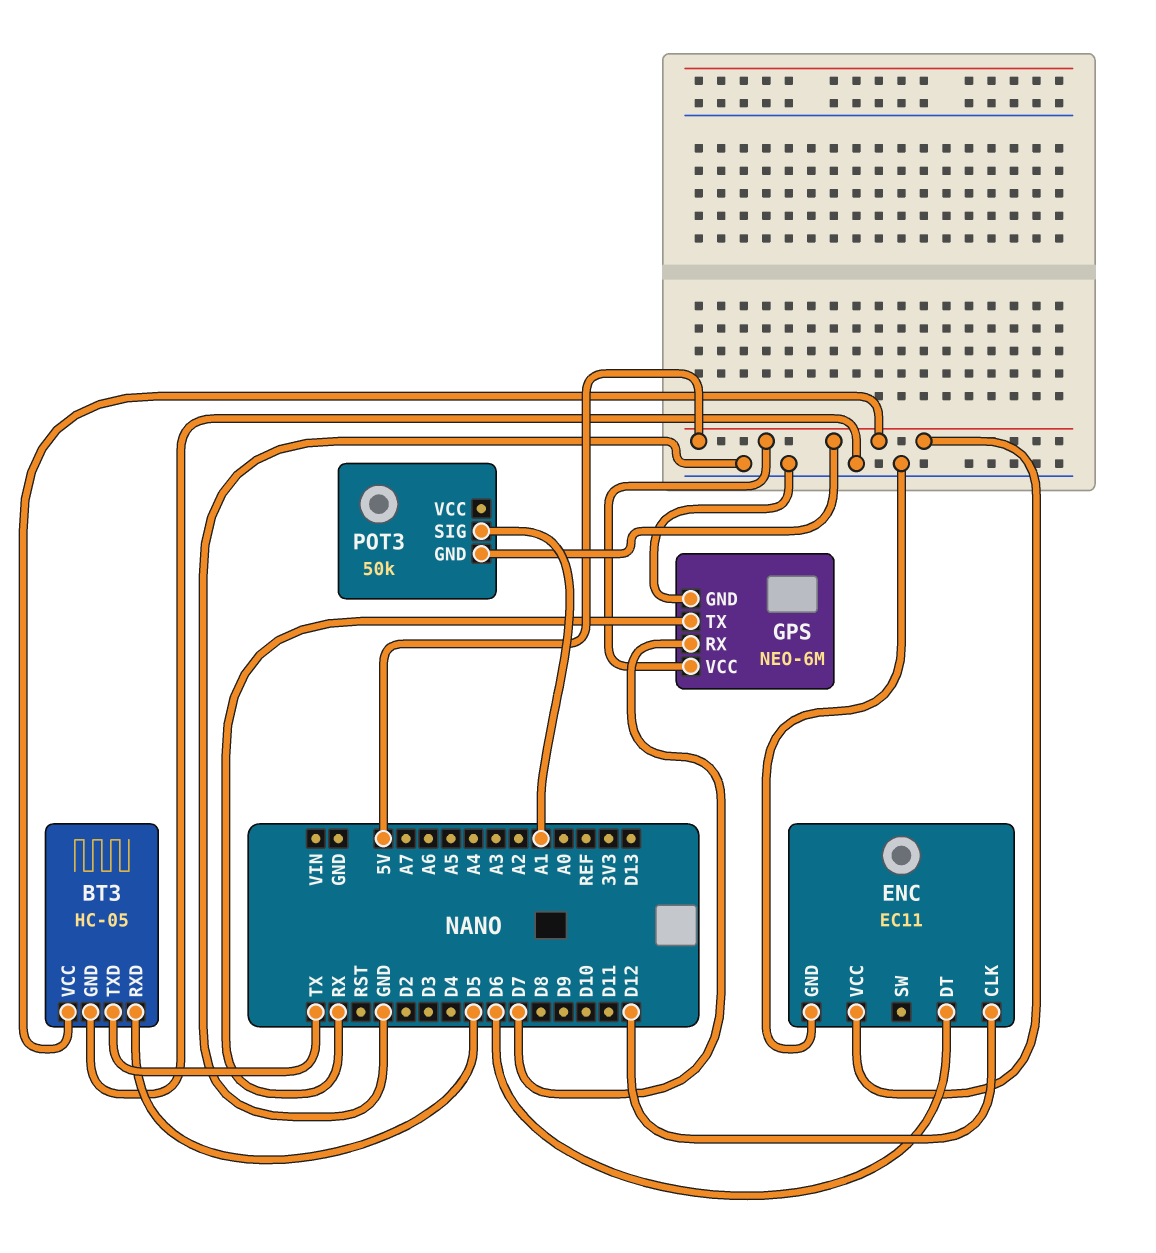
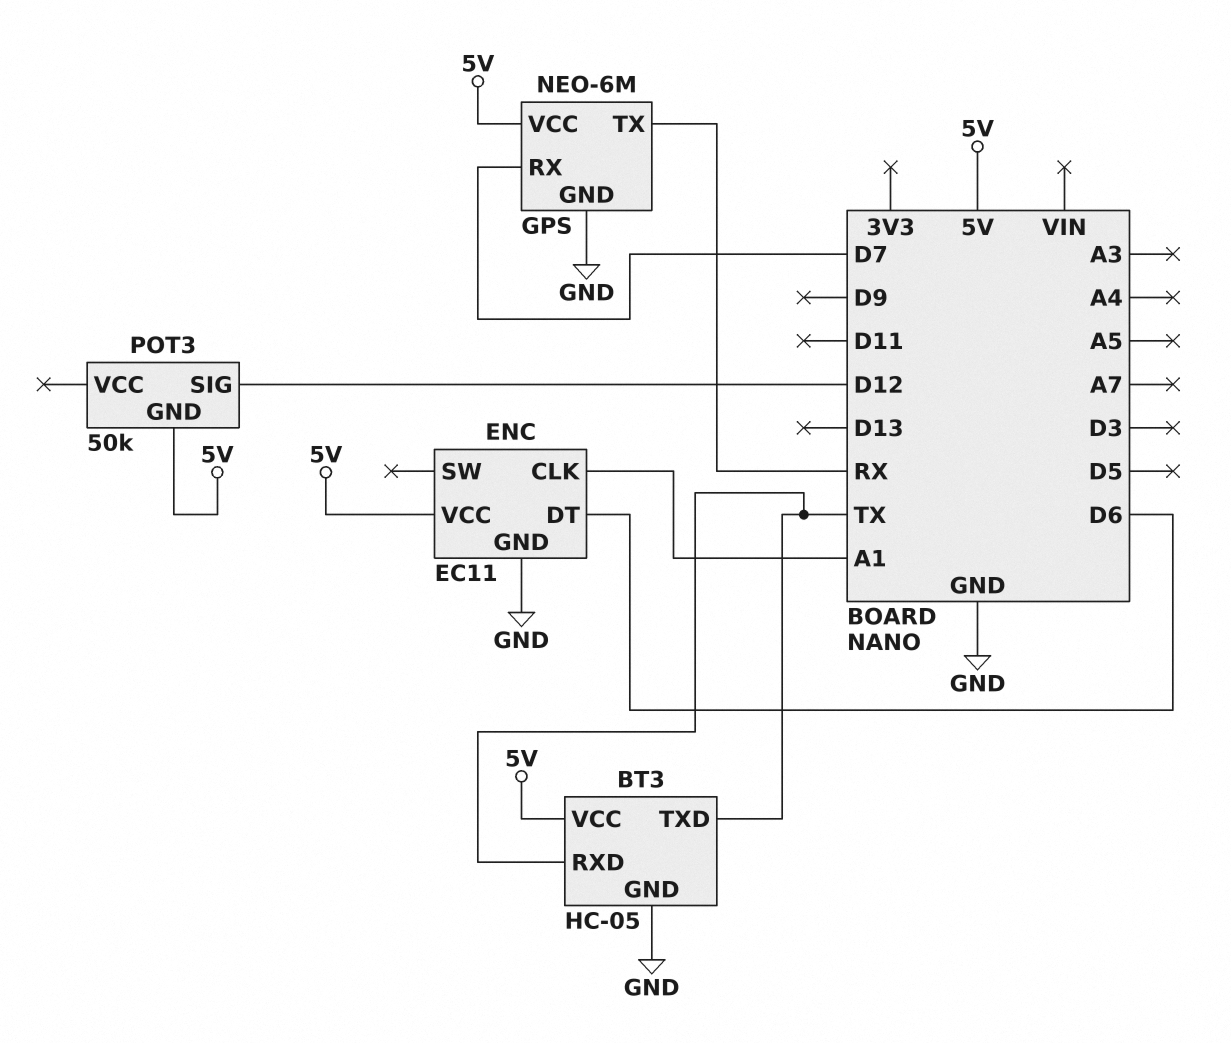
BT3 pin RXD: D5 -> TX
ENC pin CLK: D12 -> A1
POT3 pin SIG: A1 -> D12

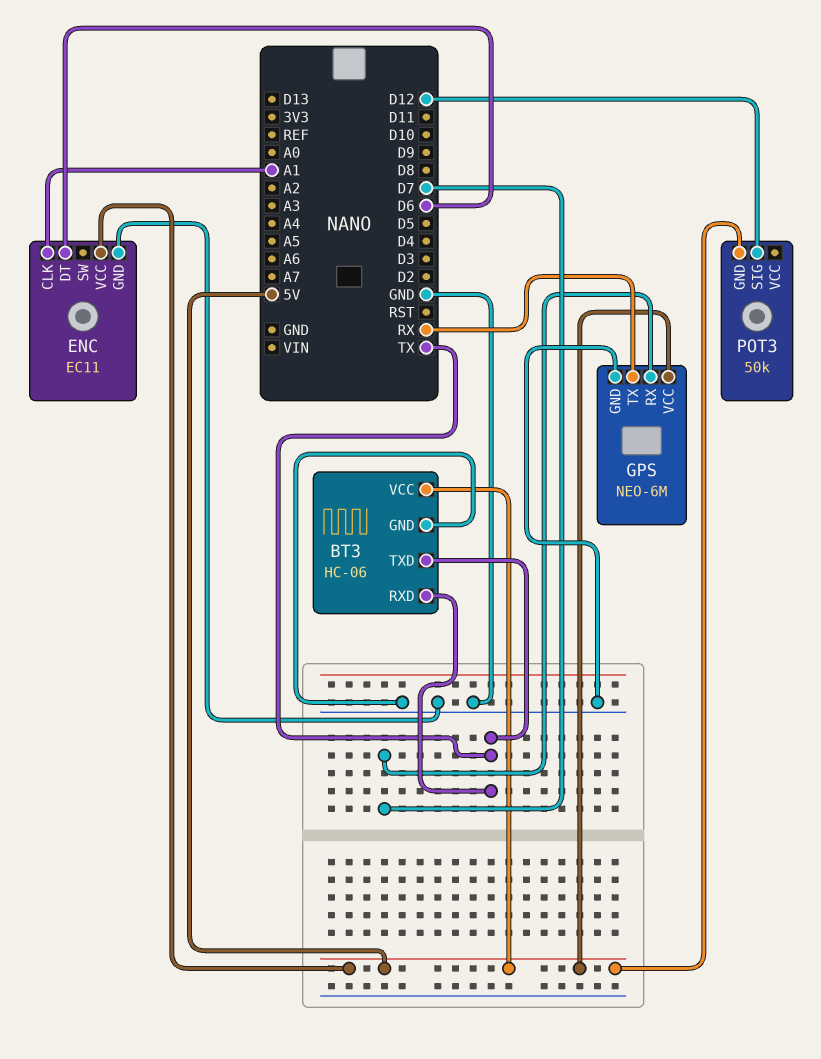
BT3: HC-05 -> HC-06

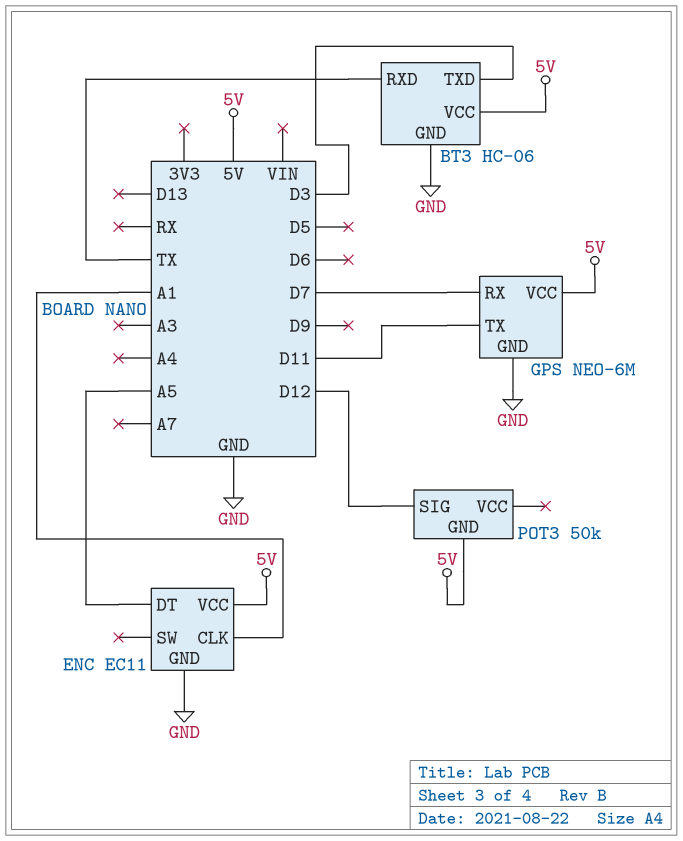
BT3 pin TXD: TX -> D3
ENC pin DT: D6 -> A5
GPS pin TX: RX -> D11

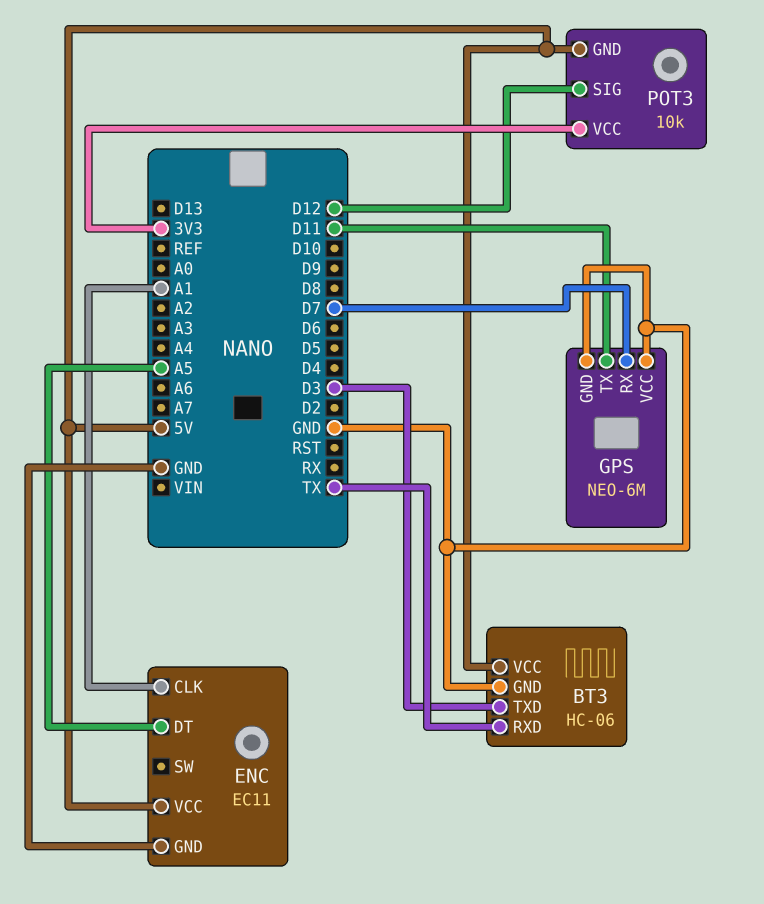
GPS pin VCC: 5V -> GND
POT3: 50k -> 10k
POT3 pin VCC: none -> 3V3

